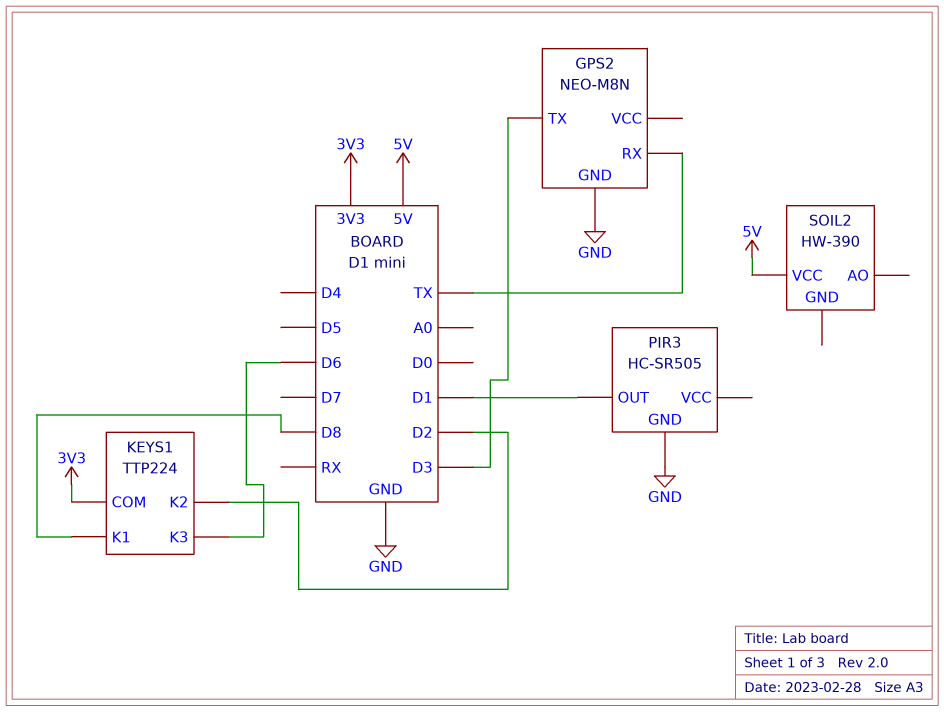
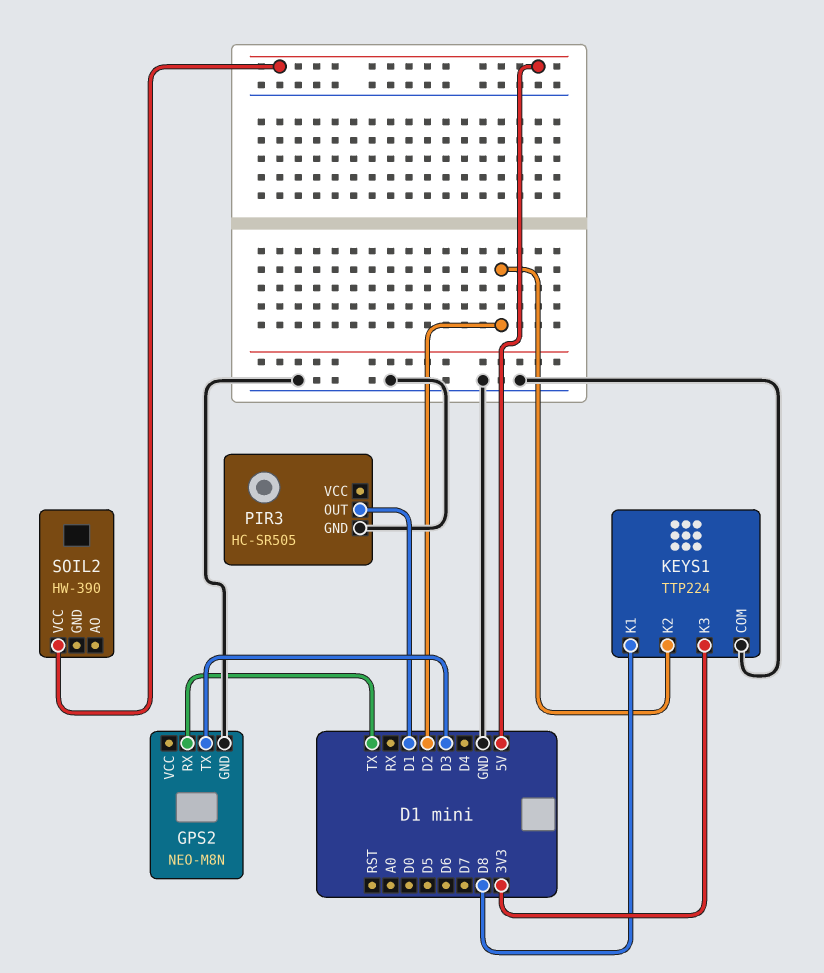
KEYS1 pin COM: 3V3 -> GND
KEYS1 pin K3: D6 -> 3V3

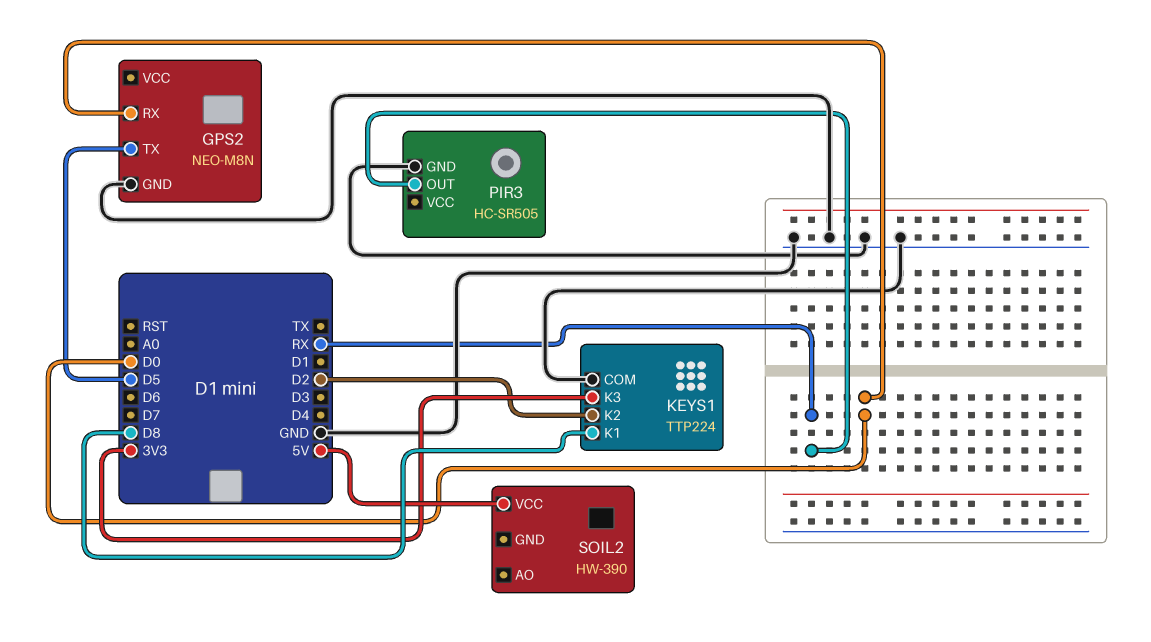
GPS2 pin RX: TX -> D0
GPS2 pin TX: D3 -> D5
PIR3 pin OUT: D1 -> RX

